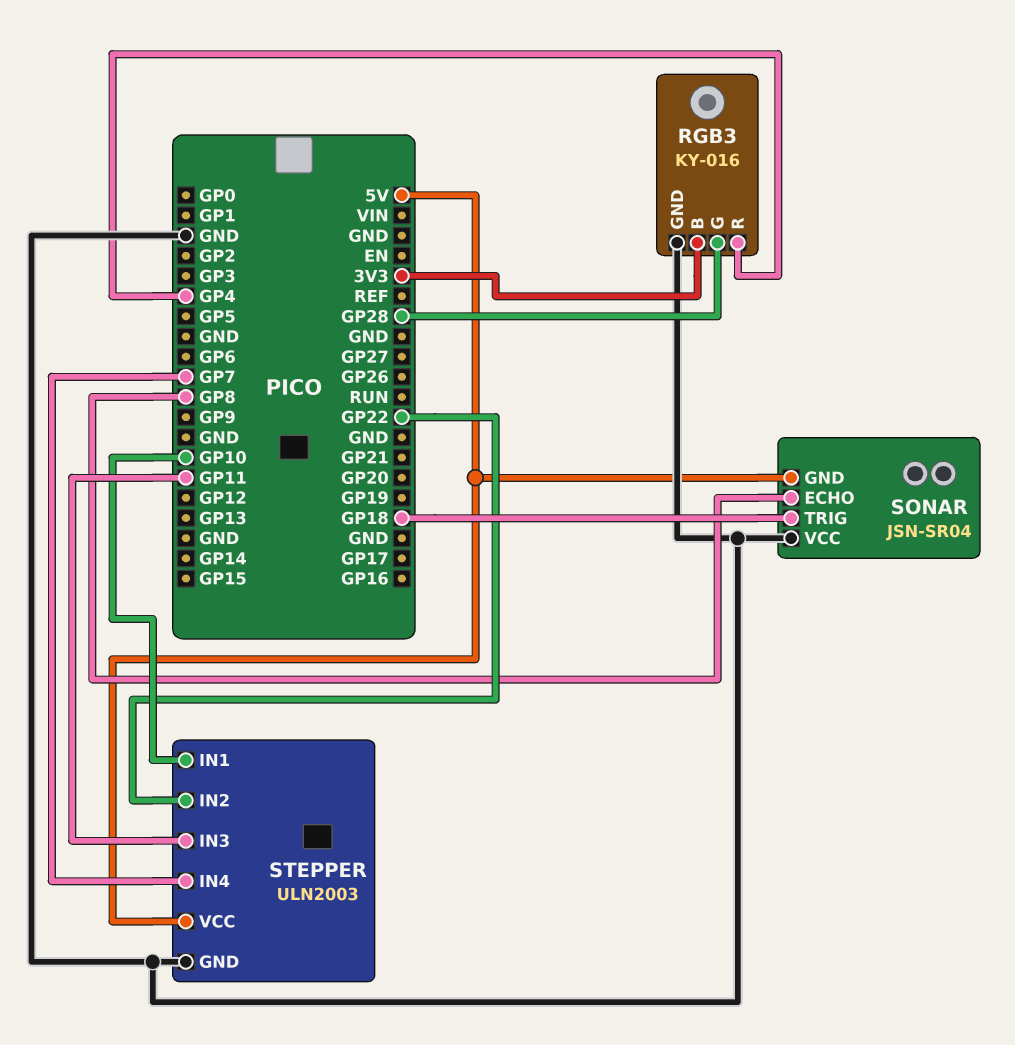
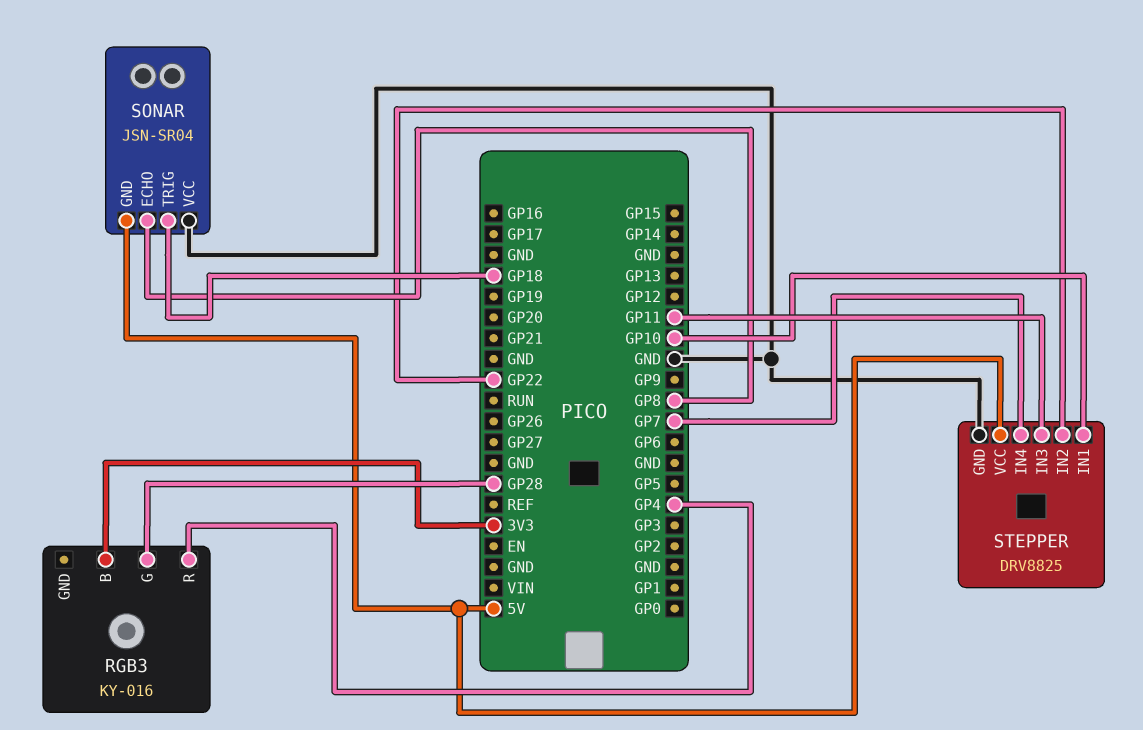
RGB3 pin GND: GND -> none
STEPPER: ULN2003 -> DRV8825

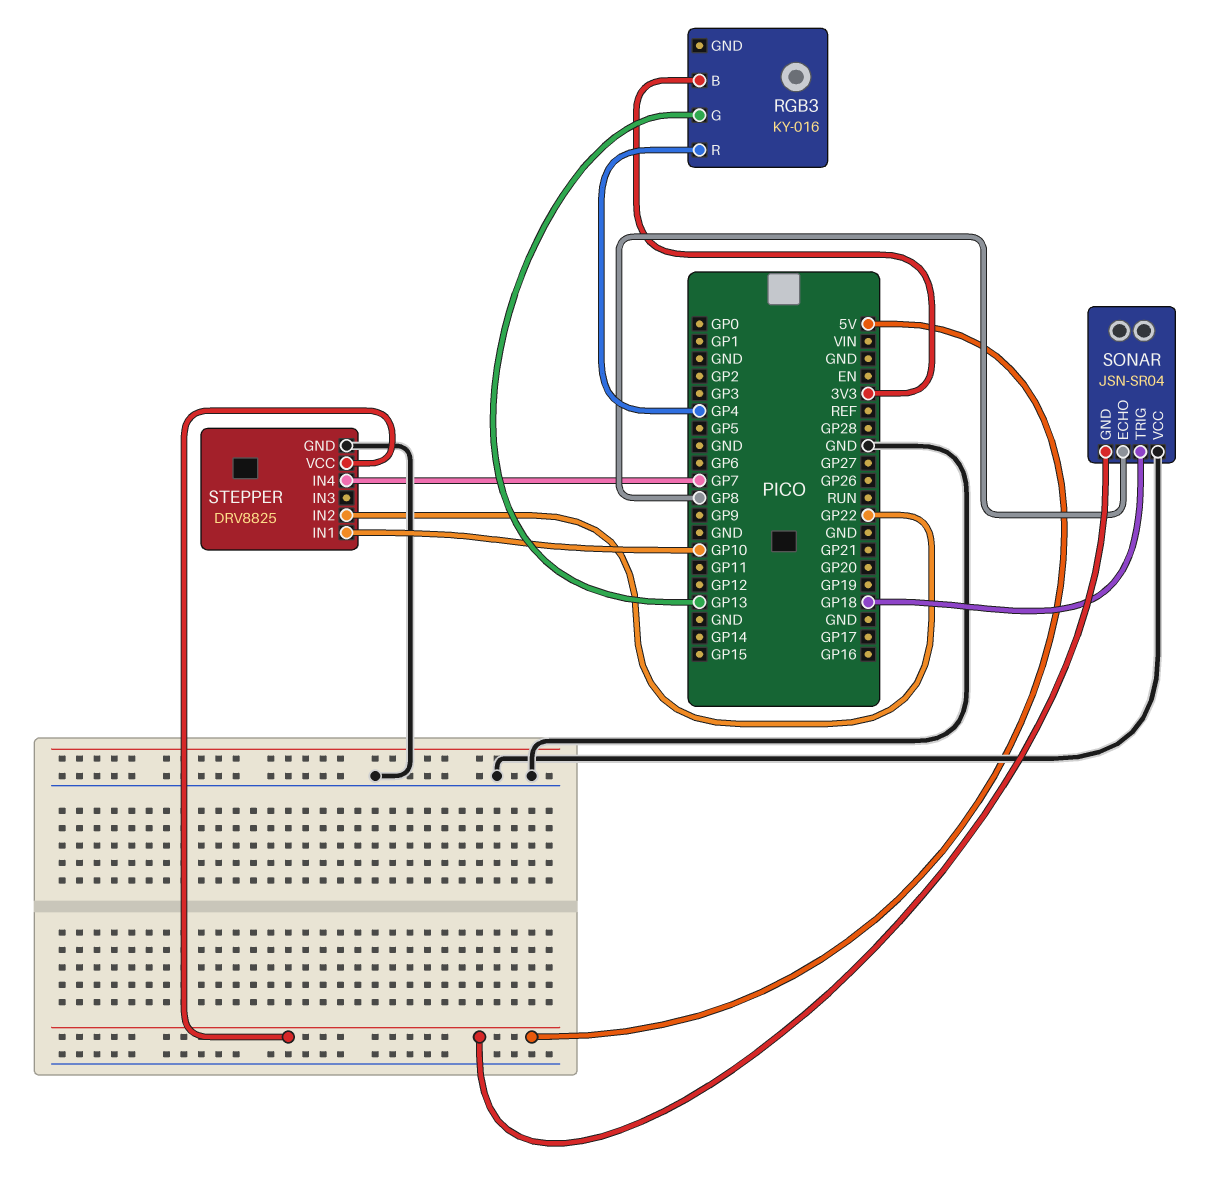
RGB3 pin G: GP28 -> GP13
STEPPER pin IN3: GP11 -> none

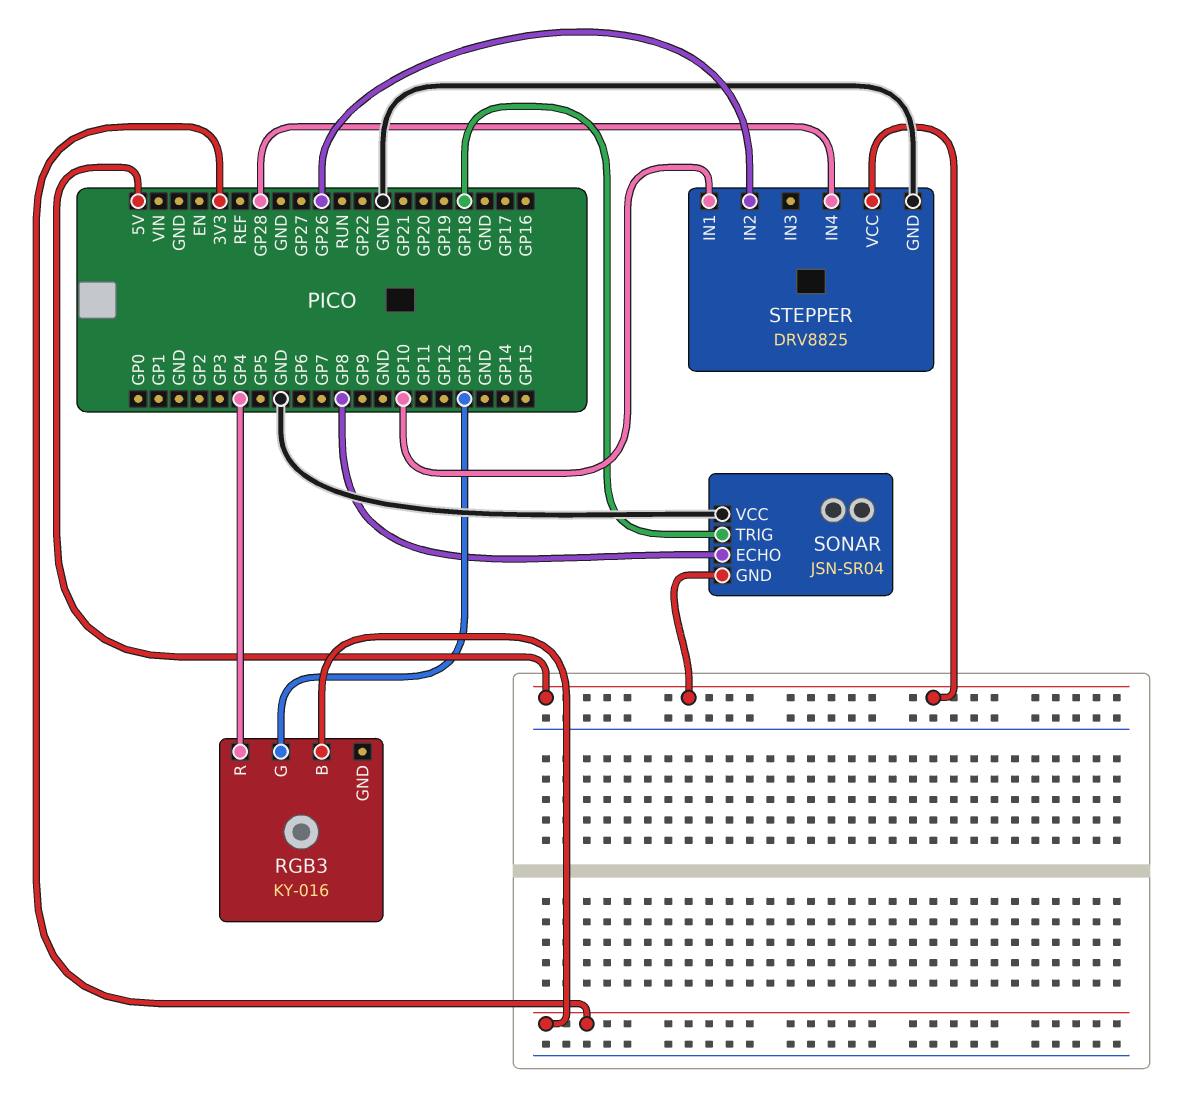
STEPPER pin IN2: GP22 -> GP26
STEPPER pin IN4: GP7 -> GP28

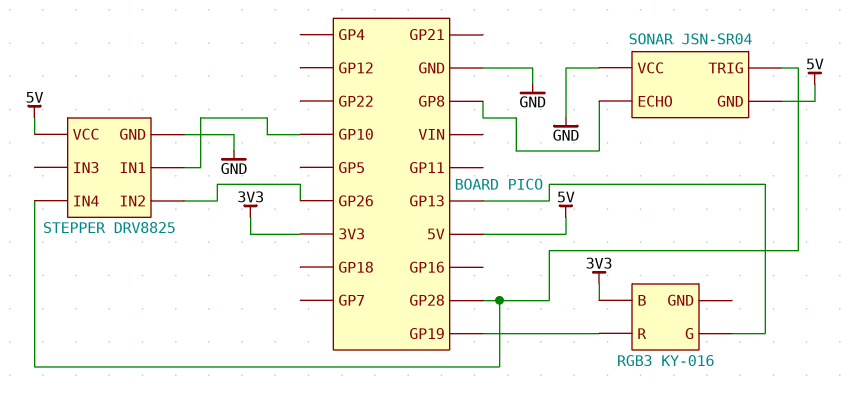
RGB3 pin R: GP4 -> GP19
SONAR pin TRIG: GP18 -> GP28

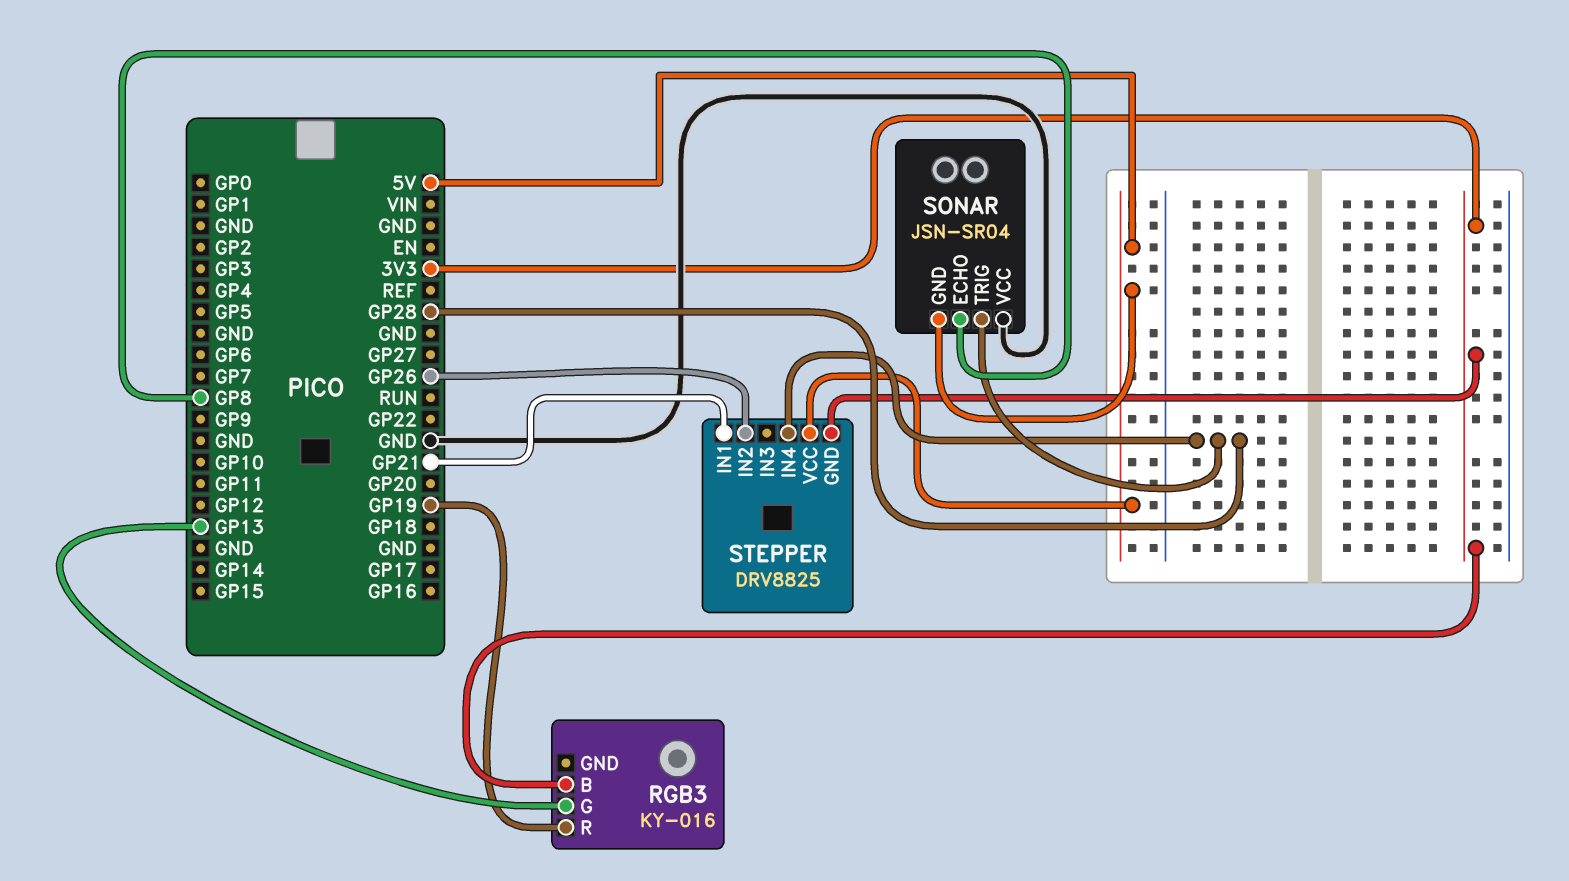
STEPPER pin GND: GND -> 3V3
STEPPER pin IN1: GP10 -> GP21

